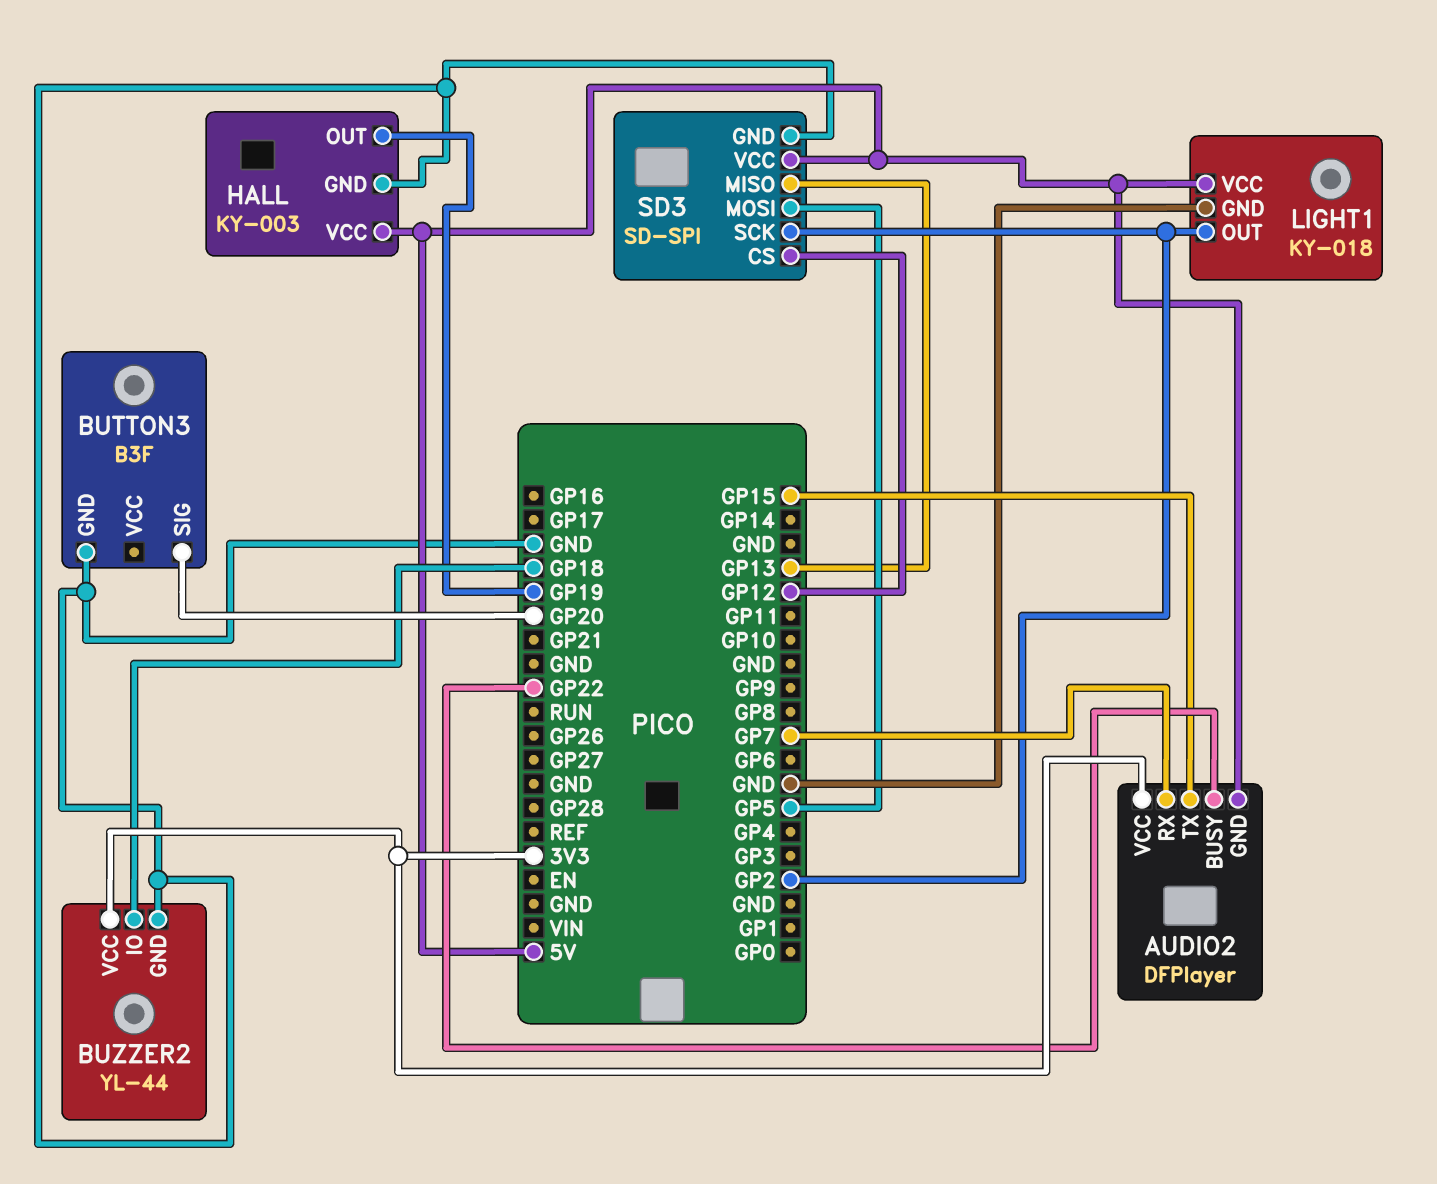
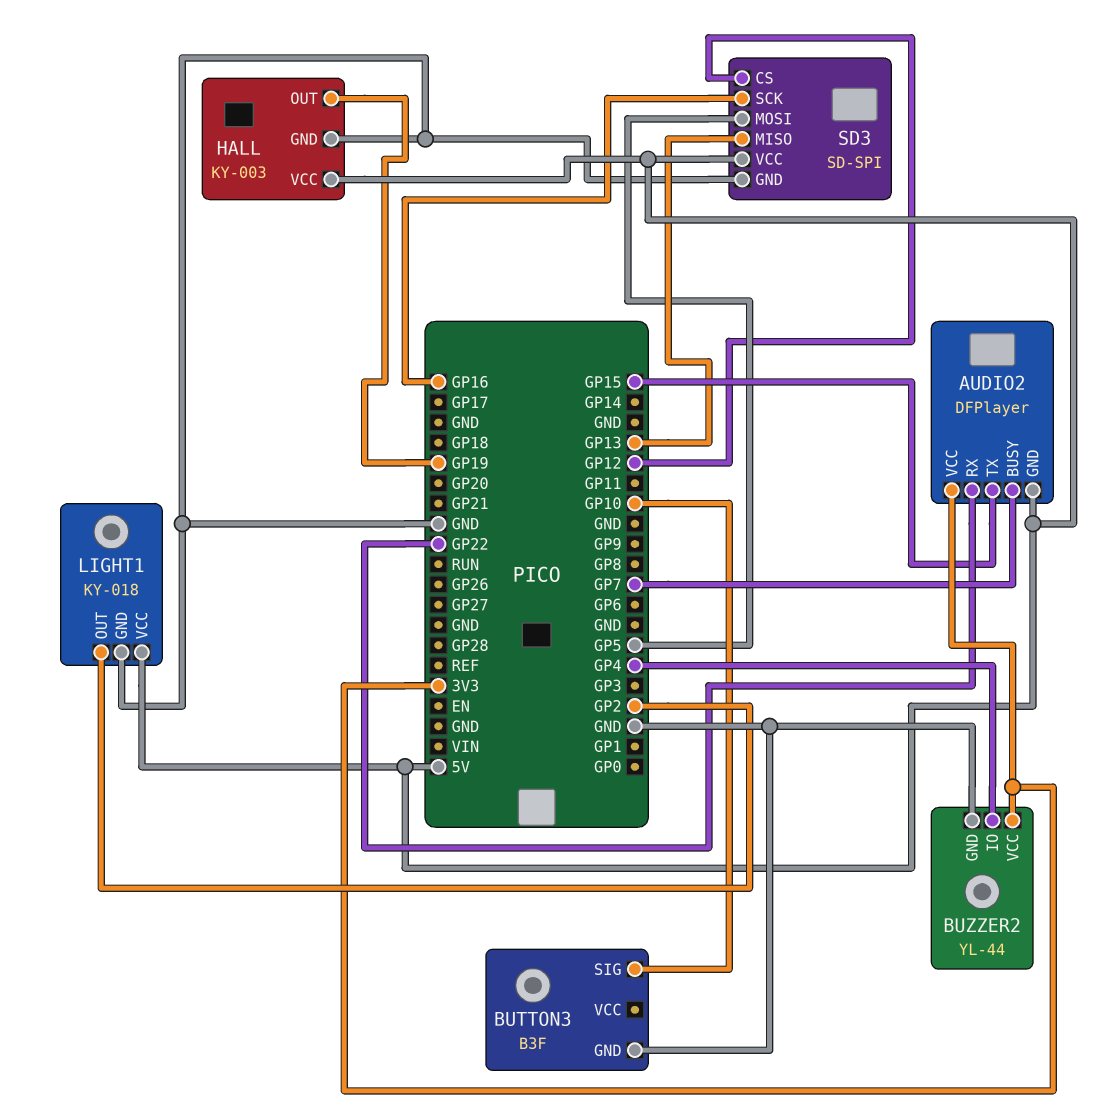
AUDIO2 pin BUSY: GP22 -> GP7
AUDIO2 pin RX: GP7 -> GP22
BUTTON3 pin SIG: GP20 -> GP10
BUZZER2 pin IO: GP18 -> GP4
SD3 pin SCK: GP2 -> GP16

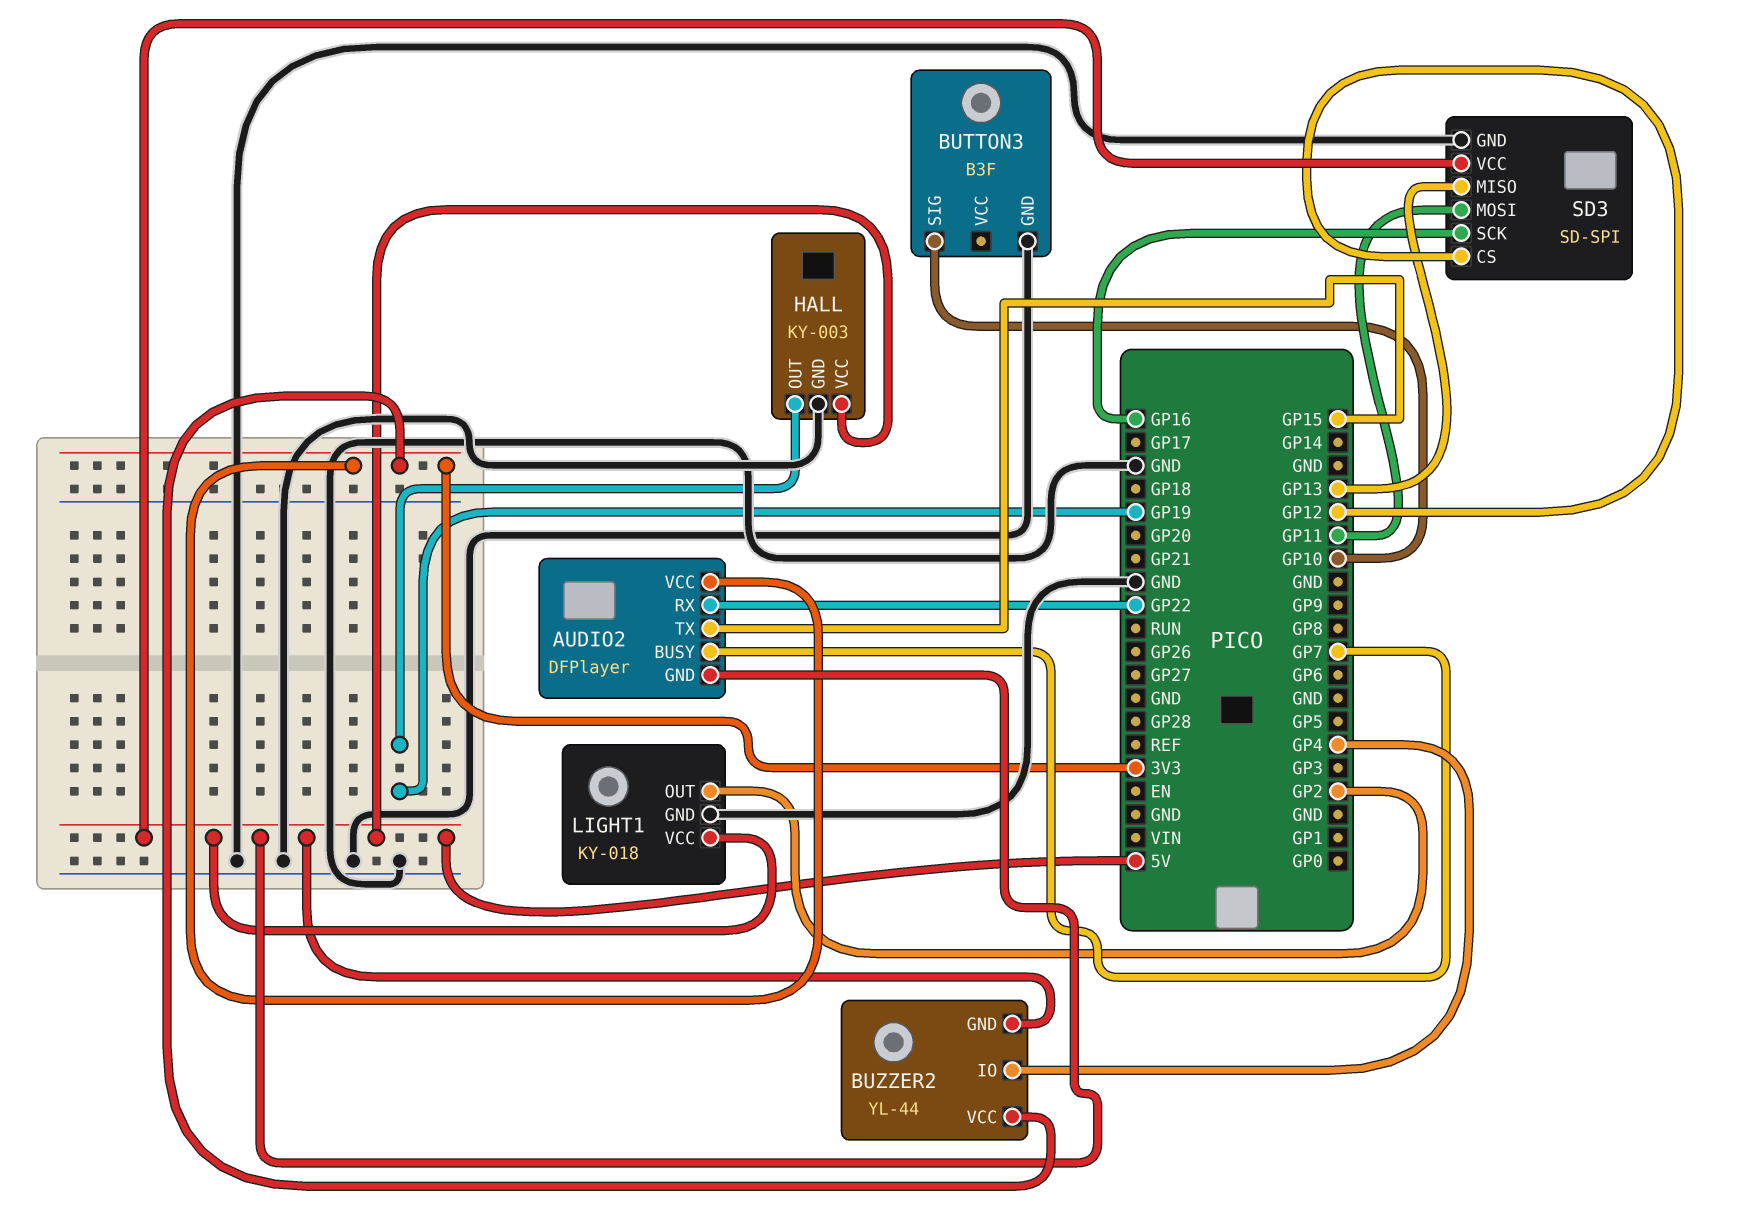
BUZZER2 pin GND: GND -> 5V
SD3 pin MOSI: GP5 -> GP11

